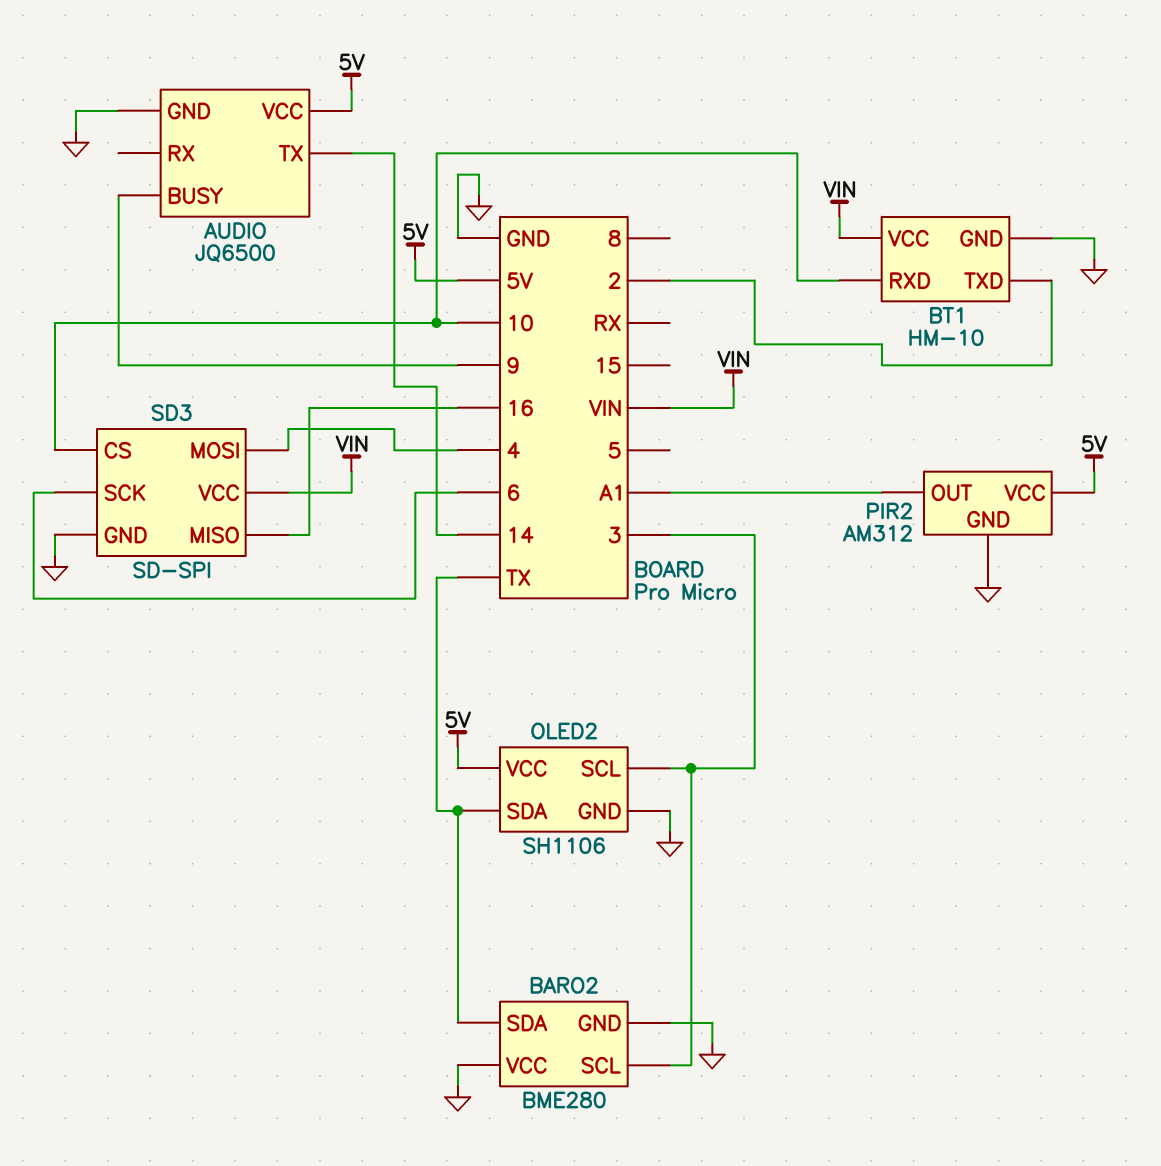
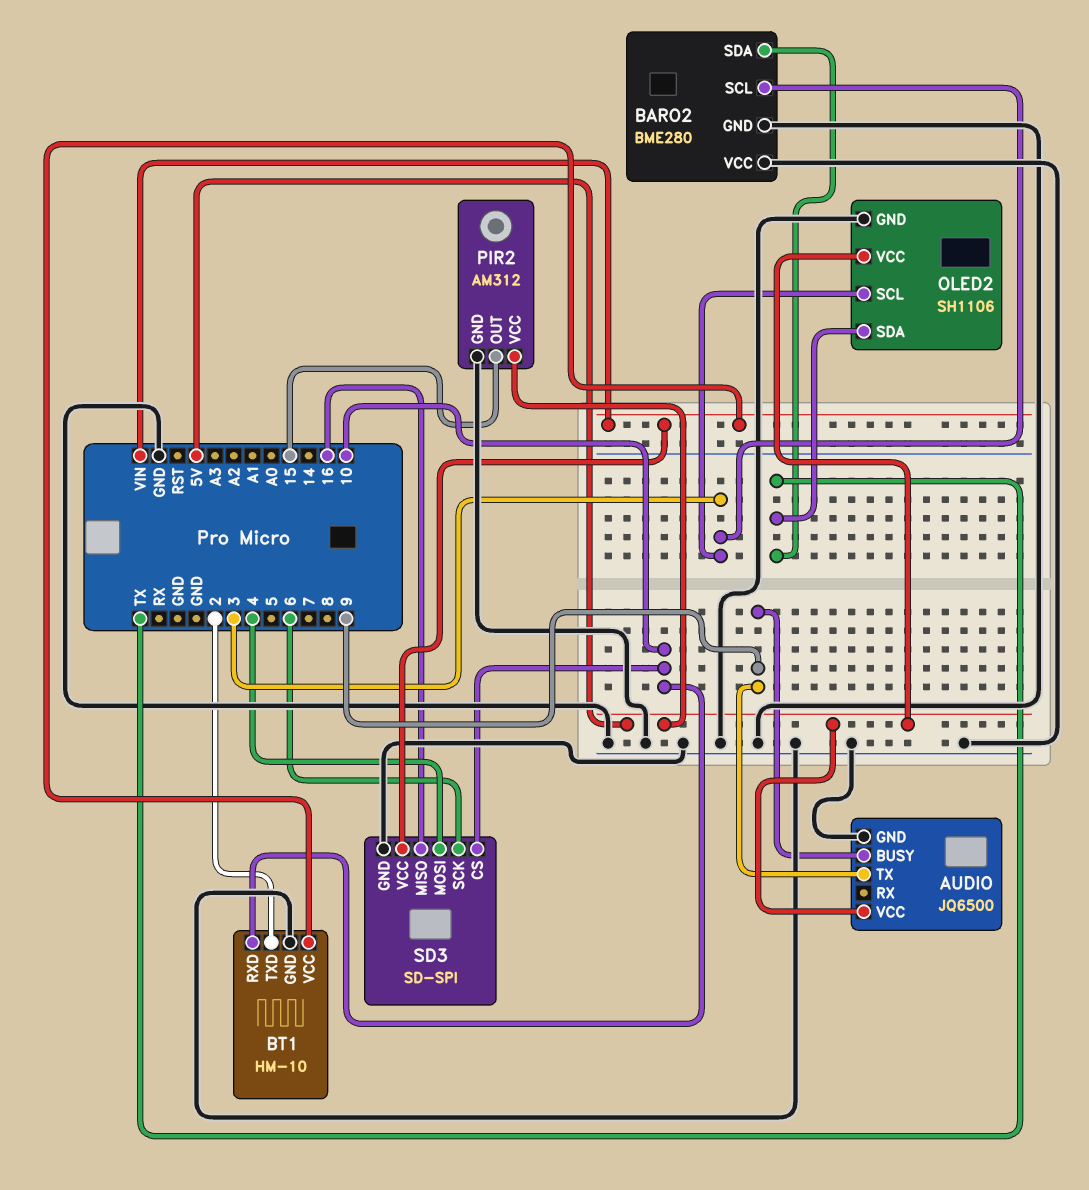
AUDIO pin TX: 14 -> 9
PIR2 pin OUT: A1 -> 15

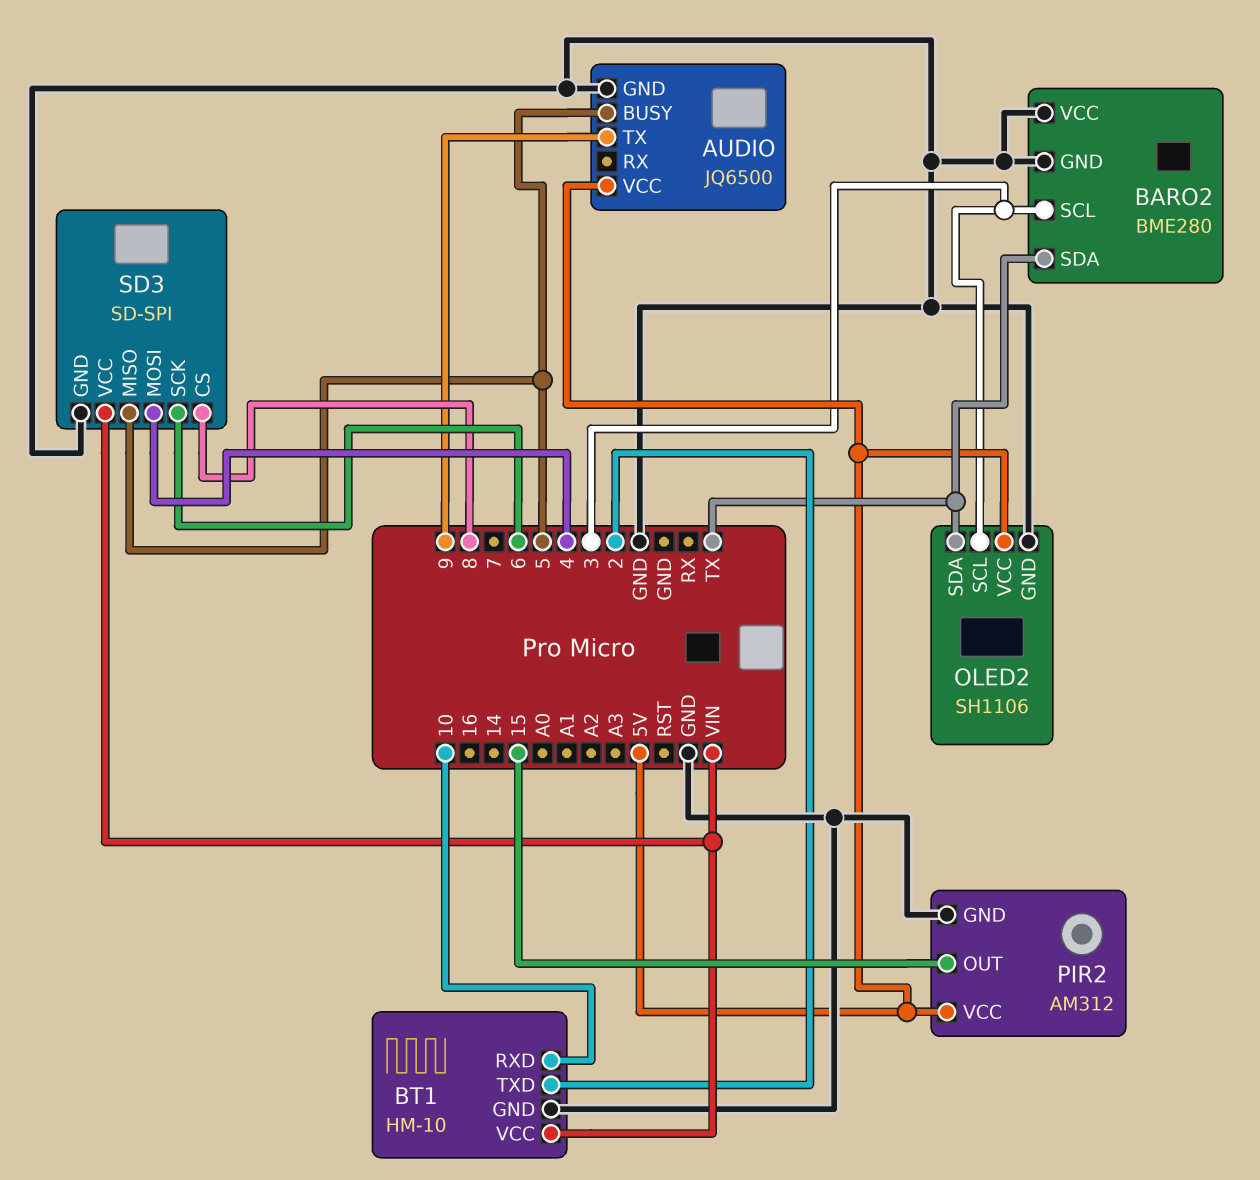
AUDIO pin BUSY: 9 -> 5
SD3 pin CS: 10 -> 8
SD3 pin MISO: 16 -> 5

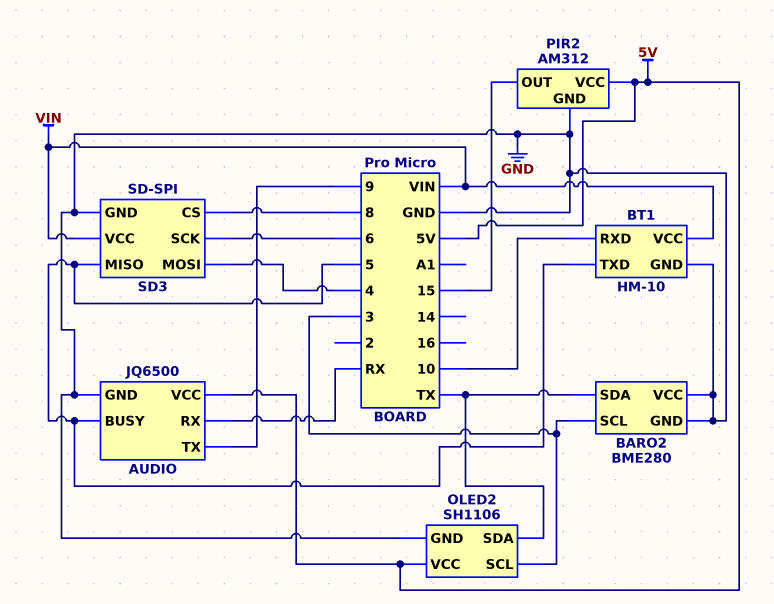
AUDIO pin RX: none -> RX
BT1 pin TXD: 2 -> 5

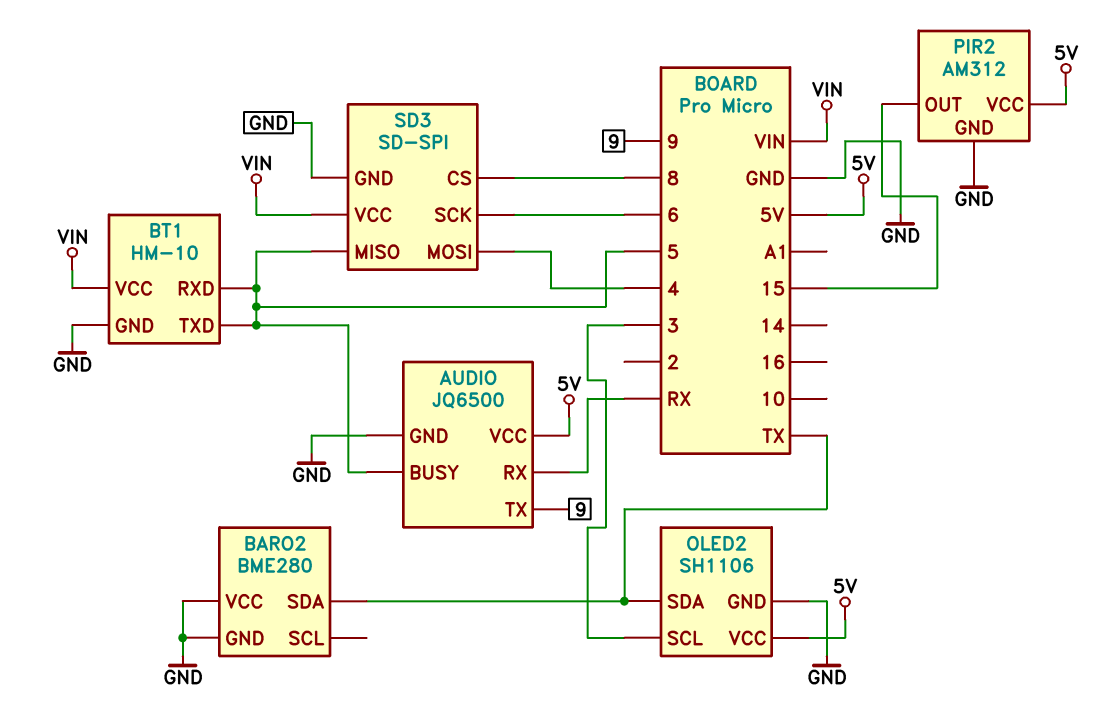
BARO2 pin SCL: 3 -> none
BT1 pin RXD: 10 -> 5

